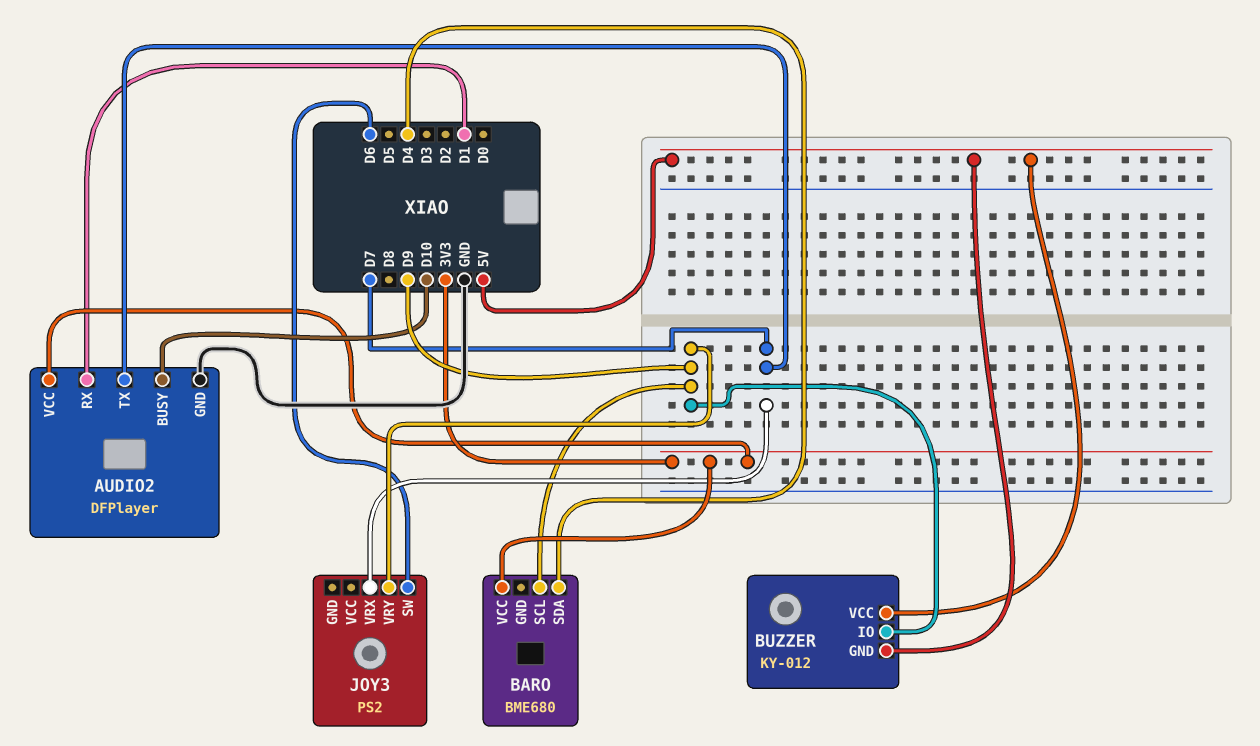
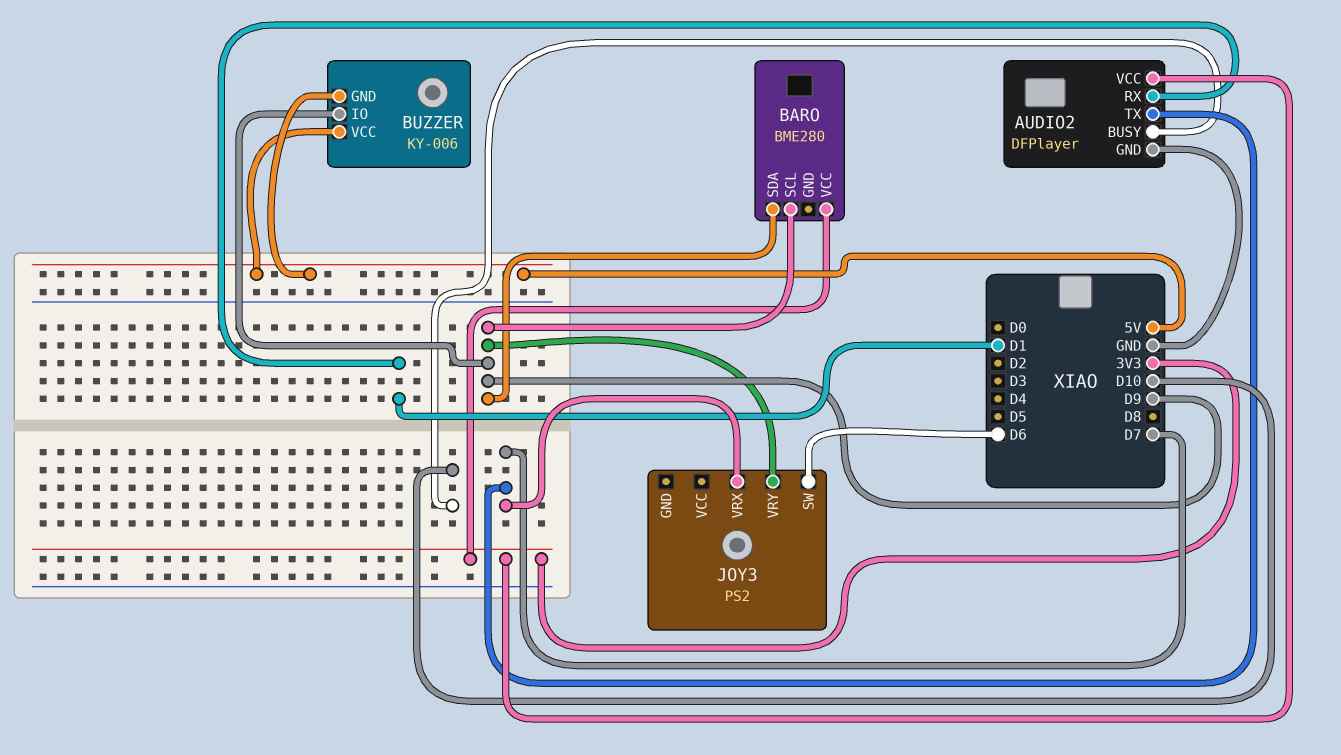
BARO: BME680 -> BME280
BARO pin SDA: D4 -> D9
BUZZER: KY-012 -> KY-006

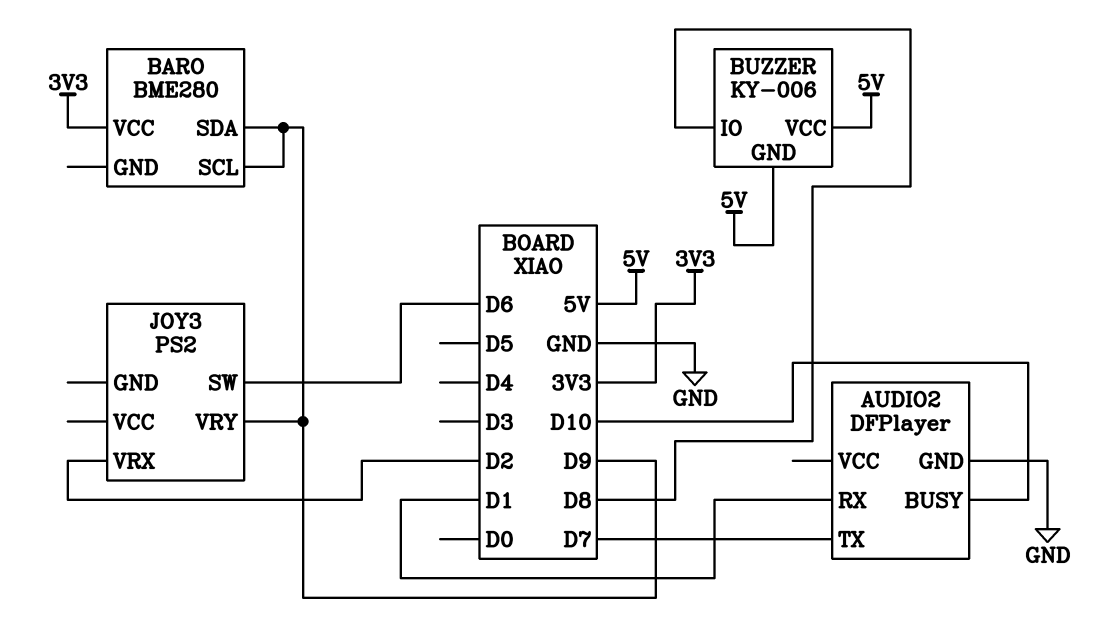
AUDIO2 pin VCC: 3V3 -> none
BUZZER pin IO: D9 -> D8
JOY3 pin VRX: D7 -> D2

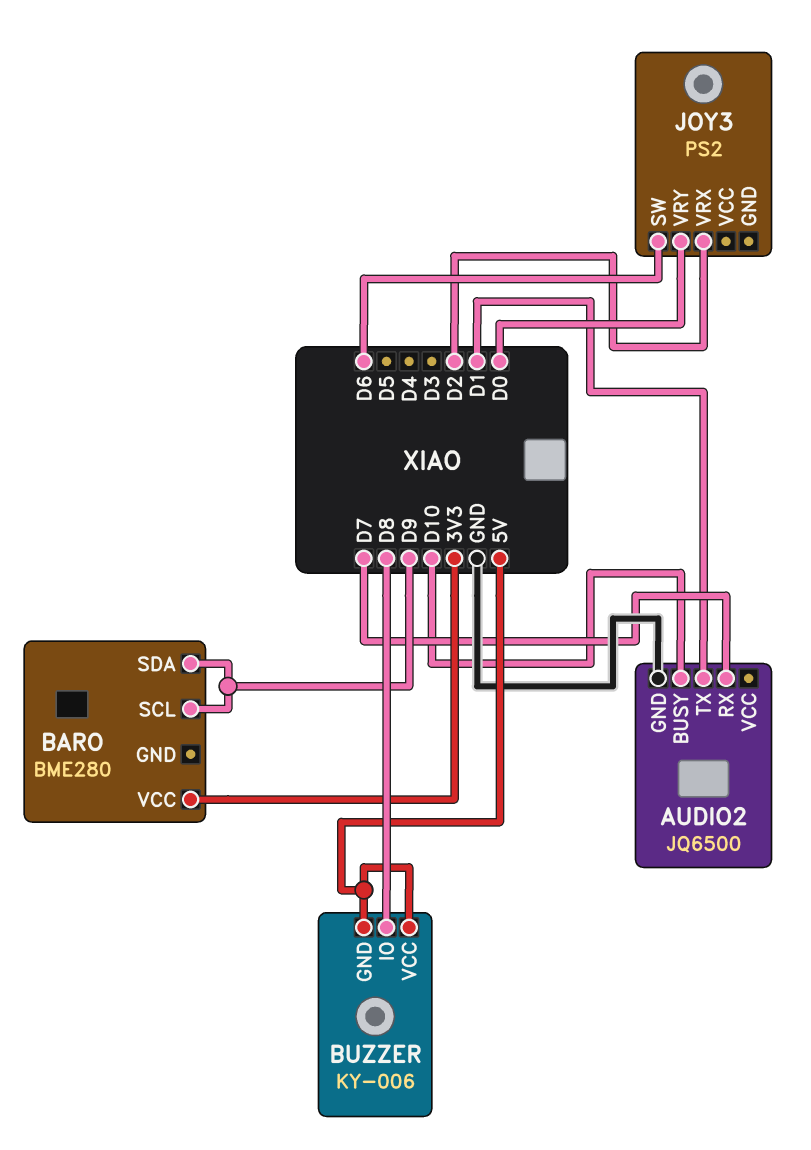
AUDIO2: DFPlayer -> JQ6500
AUDIO2 pin RX: D1 -> D7
AUDIO2 pin TX: D7 -> D1
JOY3 pin VRY: D9 -> D0

